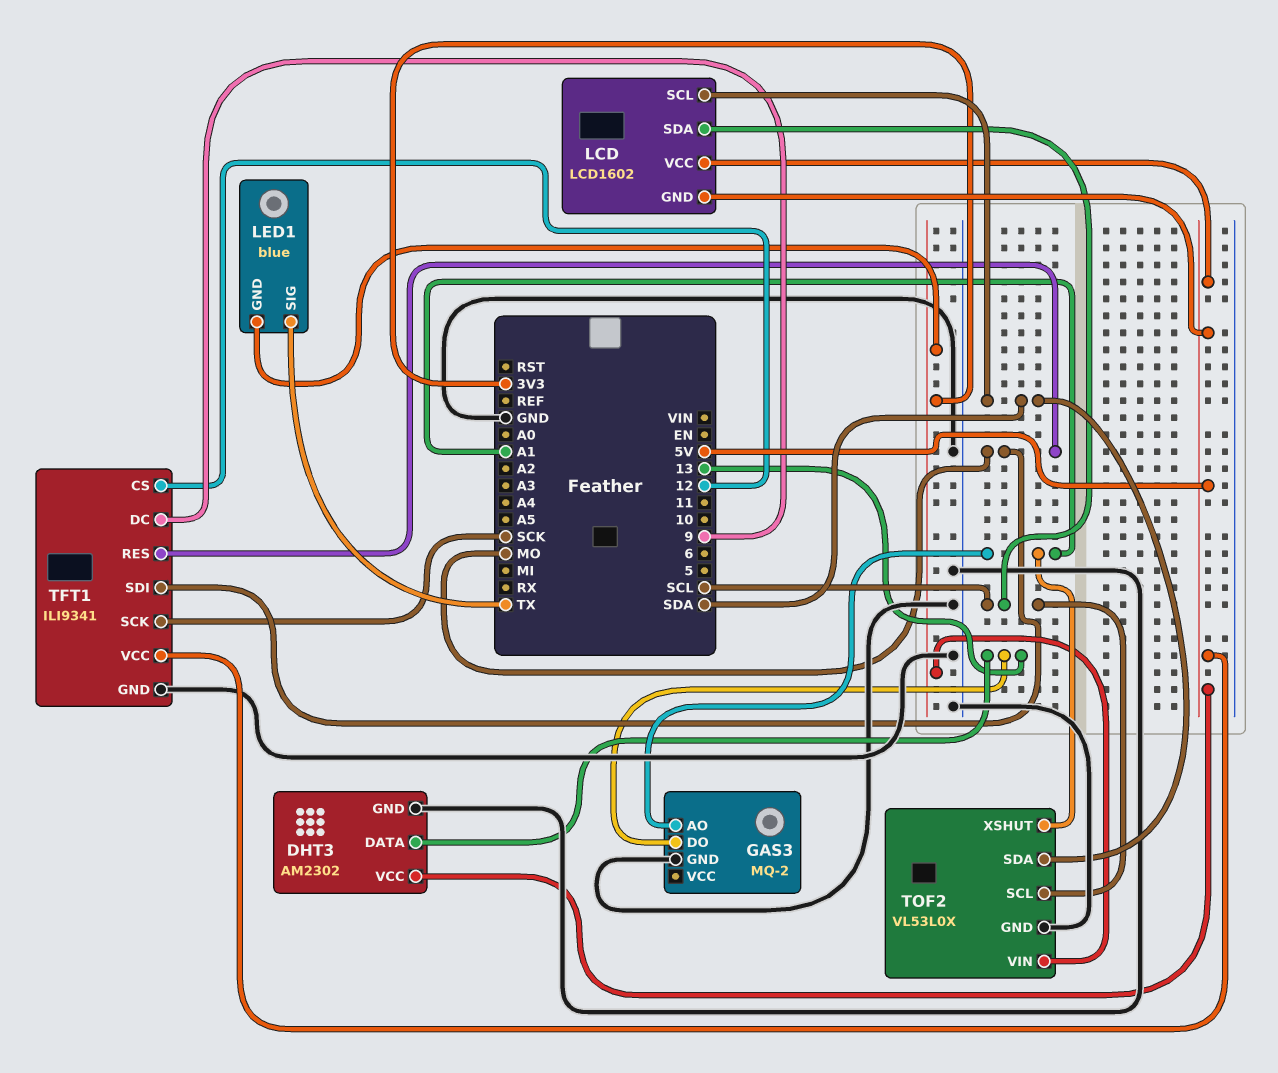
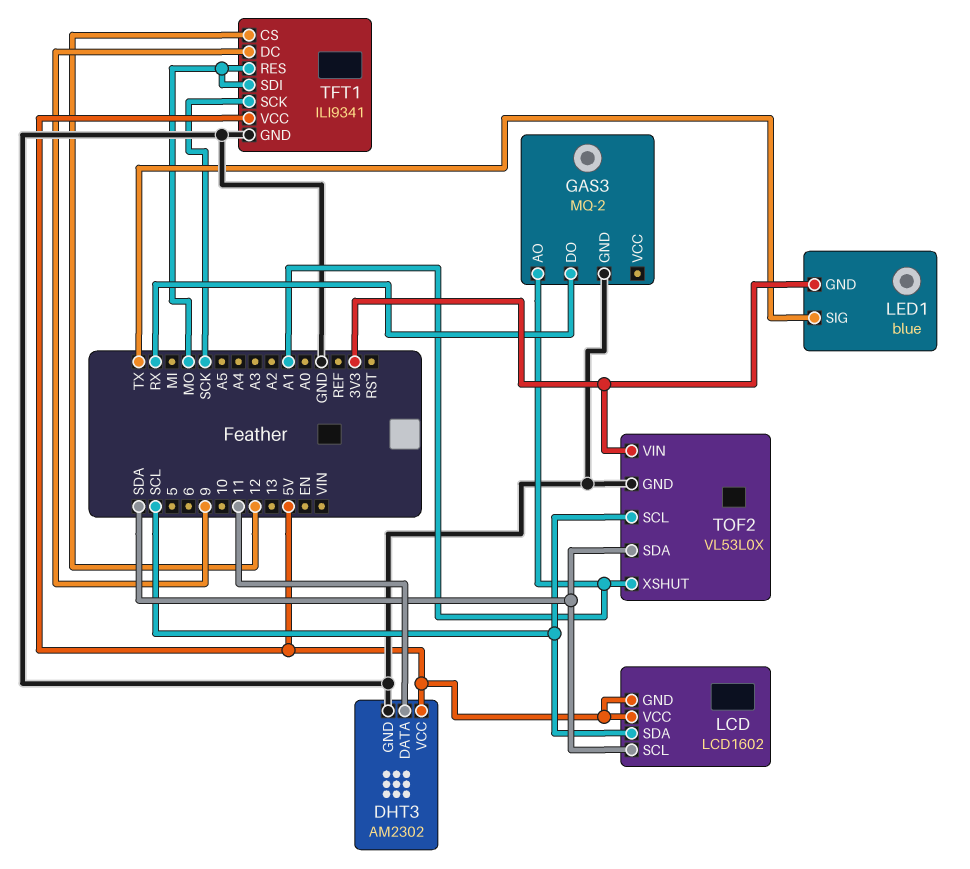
DHT3 pin DATA: 13 -> 11
GAS3 pin DO: 13 -> RX

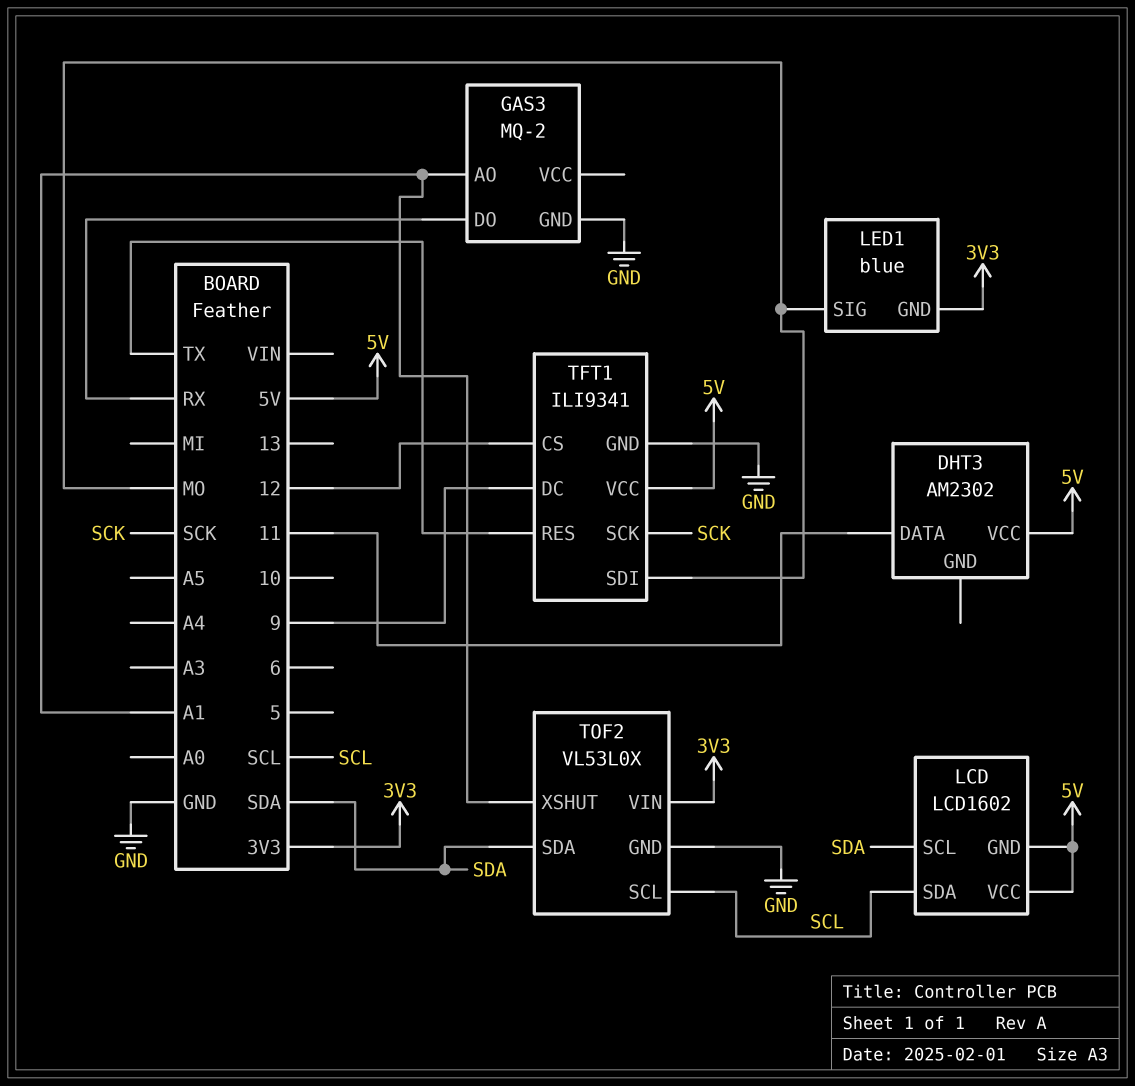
DHT3 pin GND: GND -> none
LED1 pin SIG: TX -> MO
TFT1 pin RES: MO -> TX

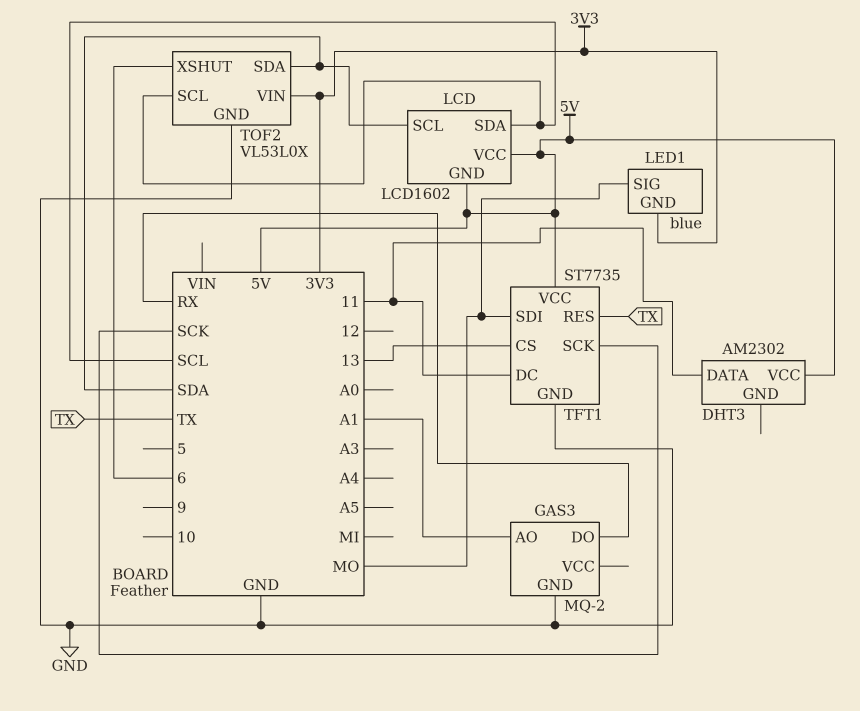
TFT1: ILI9341 -> ST7735
TFT1 pin CS: 12 -> 13
TFT1 pin DC: 9 -> 11
TOF2 pin XSHUT: A1 -> 6

